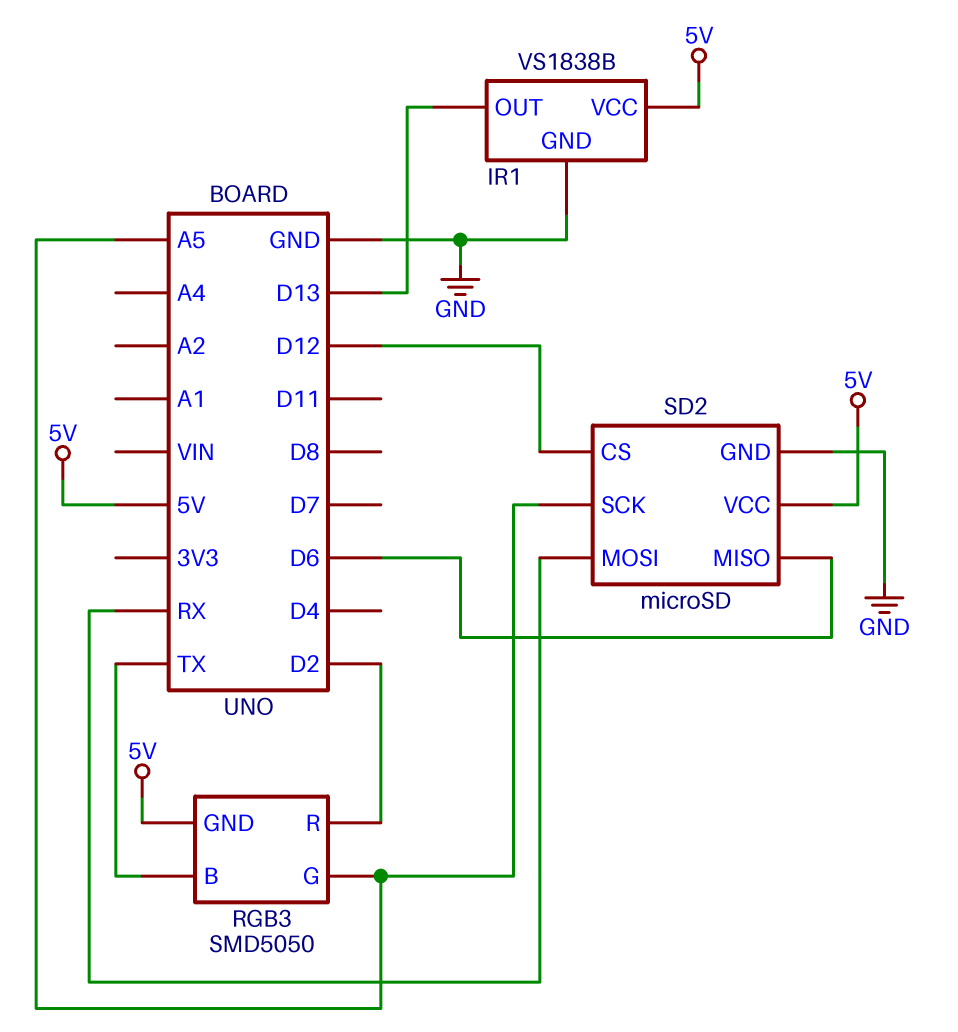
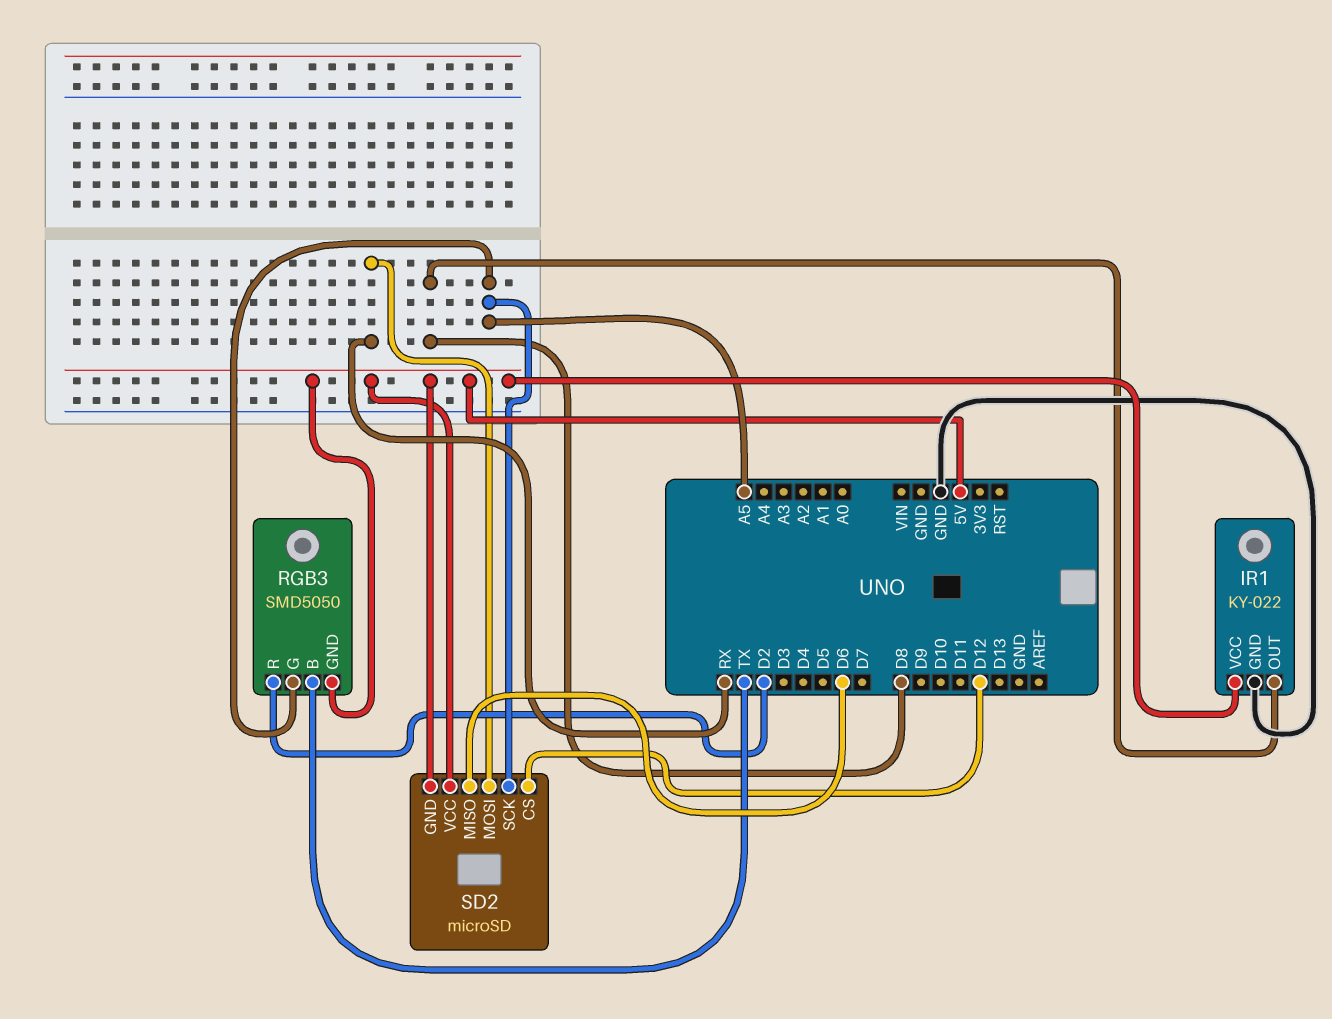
IR1: VS1838B -> KY-022
IR1 pin OUT: D13 -> D8
SD2 pin GND: GND -> 5V

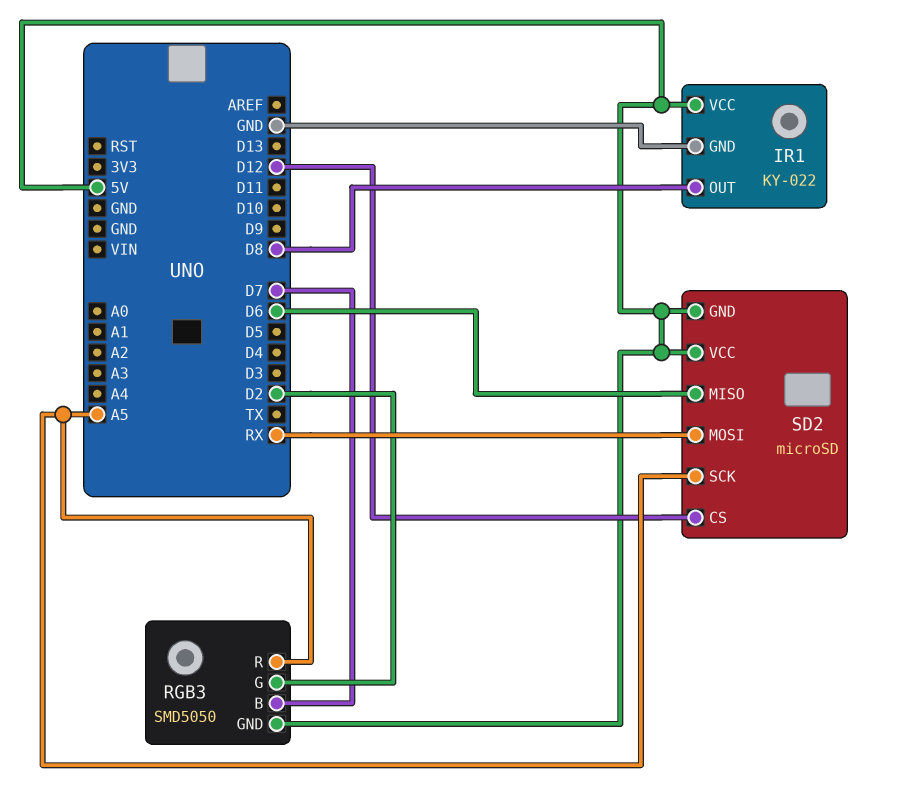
RGB3 pin B: TX -> D7
RGB3 pin G: A5 -> D2
RGB3 pin R: D2 -> A5

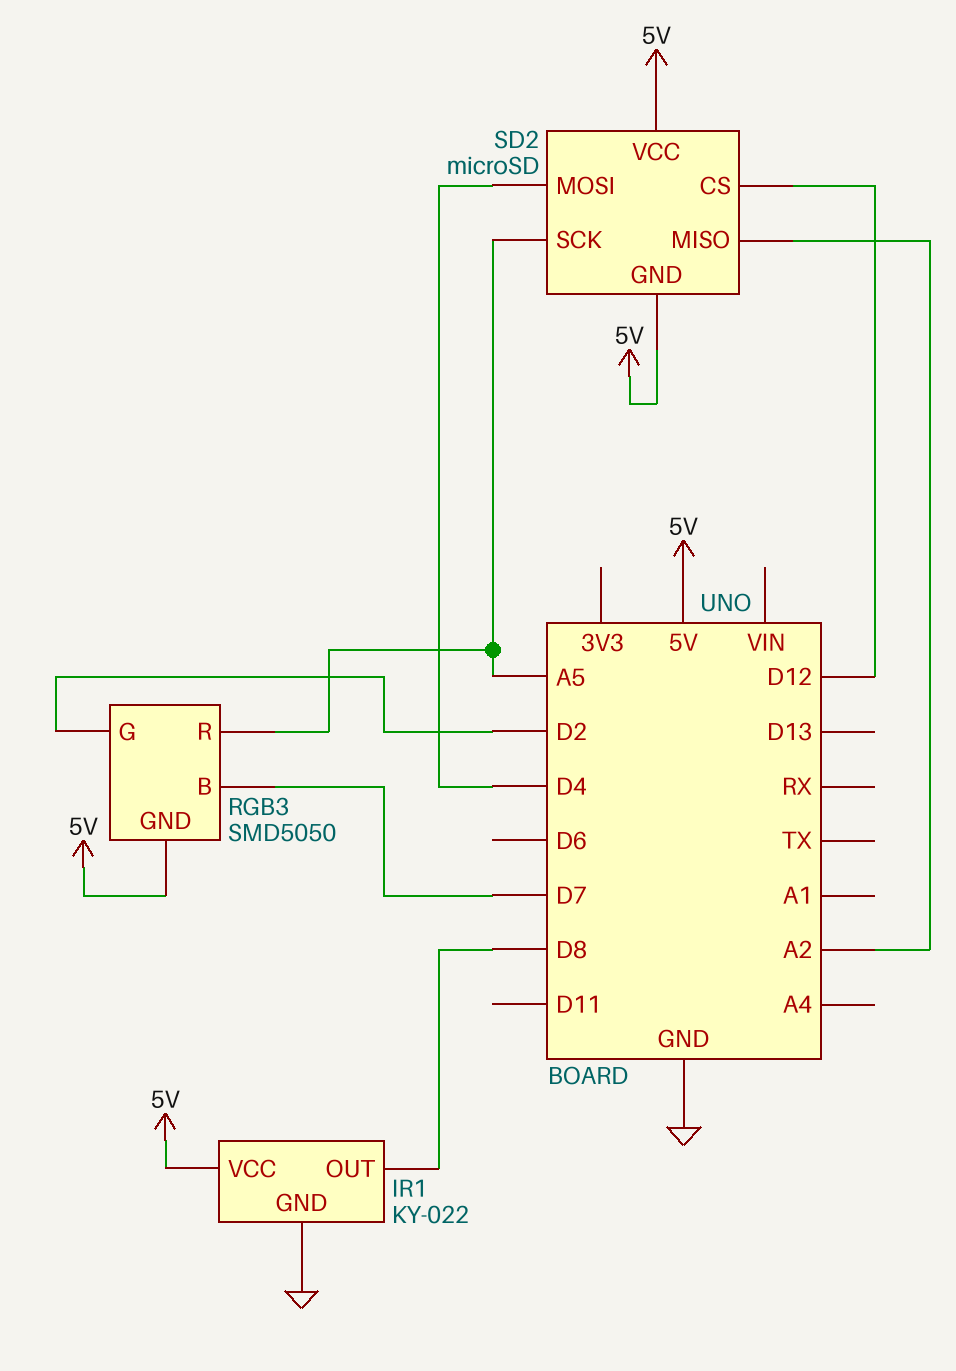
SD2 pin MISO: D6 -> A2
SD2 pin MOSI: RX -> D4

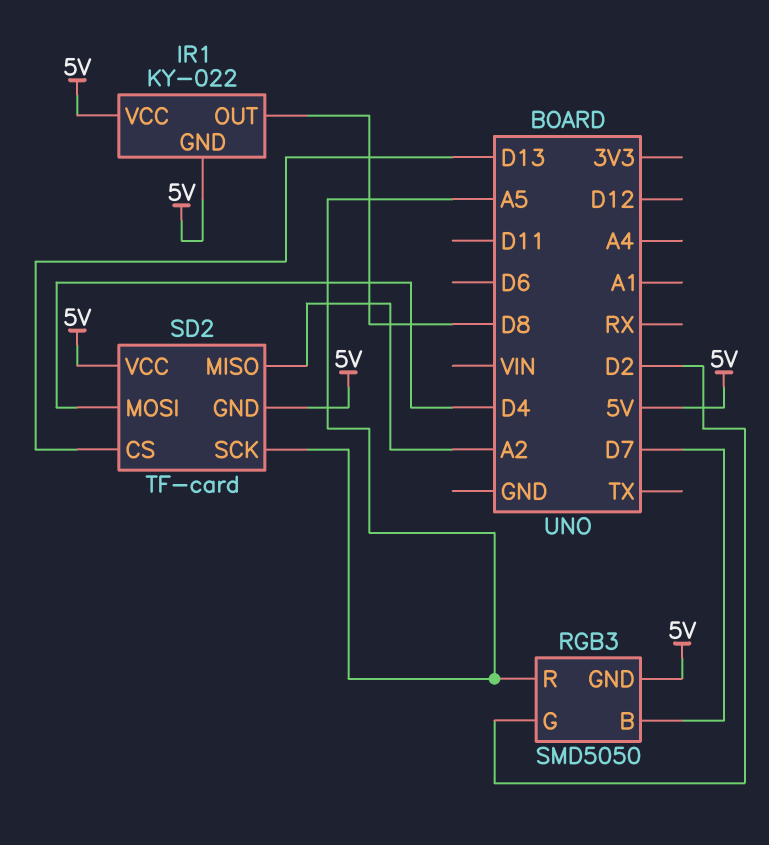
IR1 pin GND: GND -> 5V
SD2: microSD -> TF-card
SD2 pin CS: D12 -> D13

